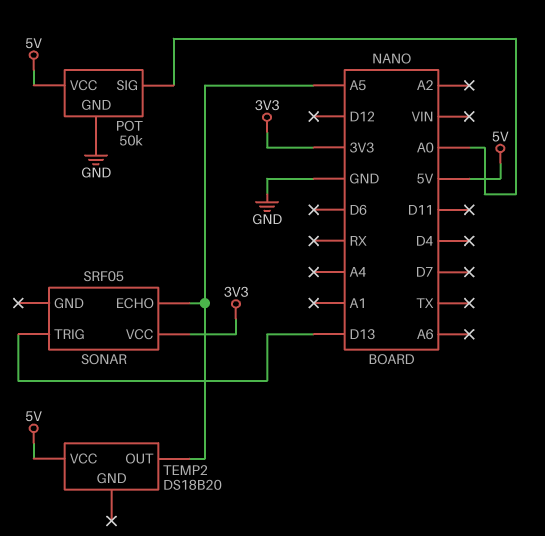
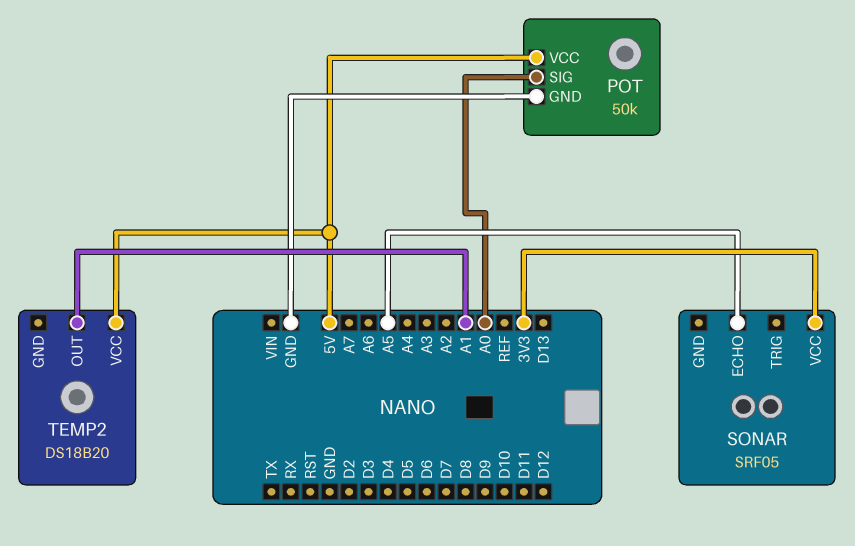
SONAR pin TRIG: D13 -> none
TEMP2 pin OUT: A5 -> A1

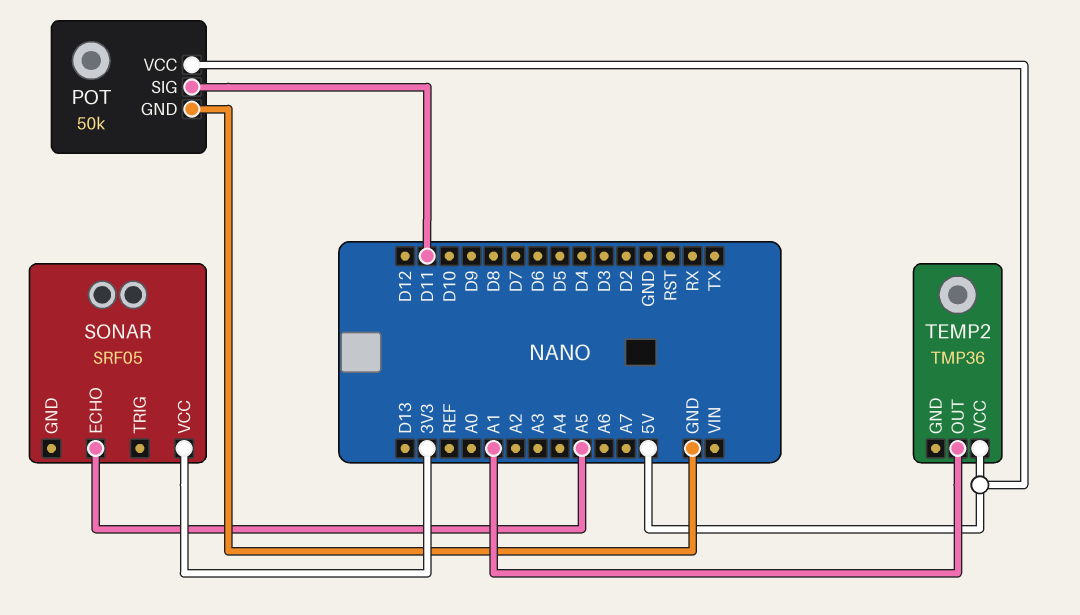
POT pin SIG: A0 -> D11
TEMP2: DS18B20 -> TMP36

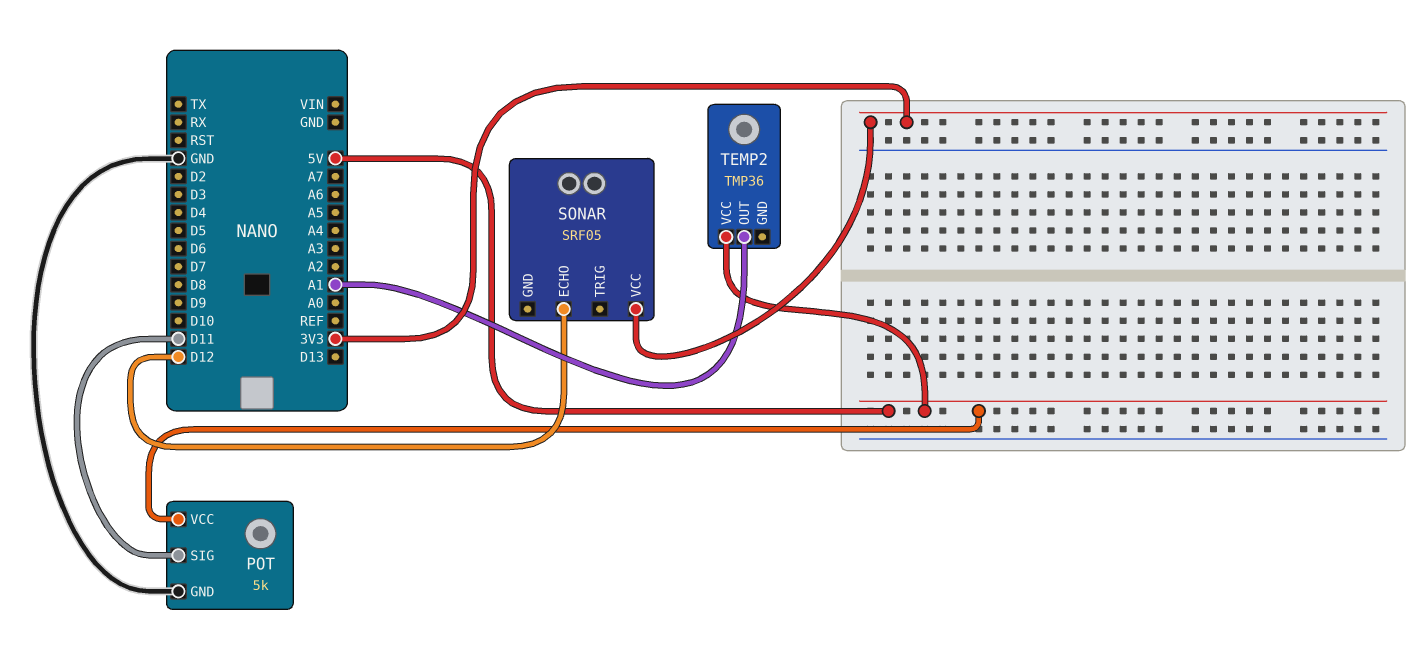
POT: 50k -> 5k
SONAR pin ECHO: A5 -> D12

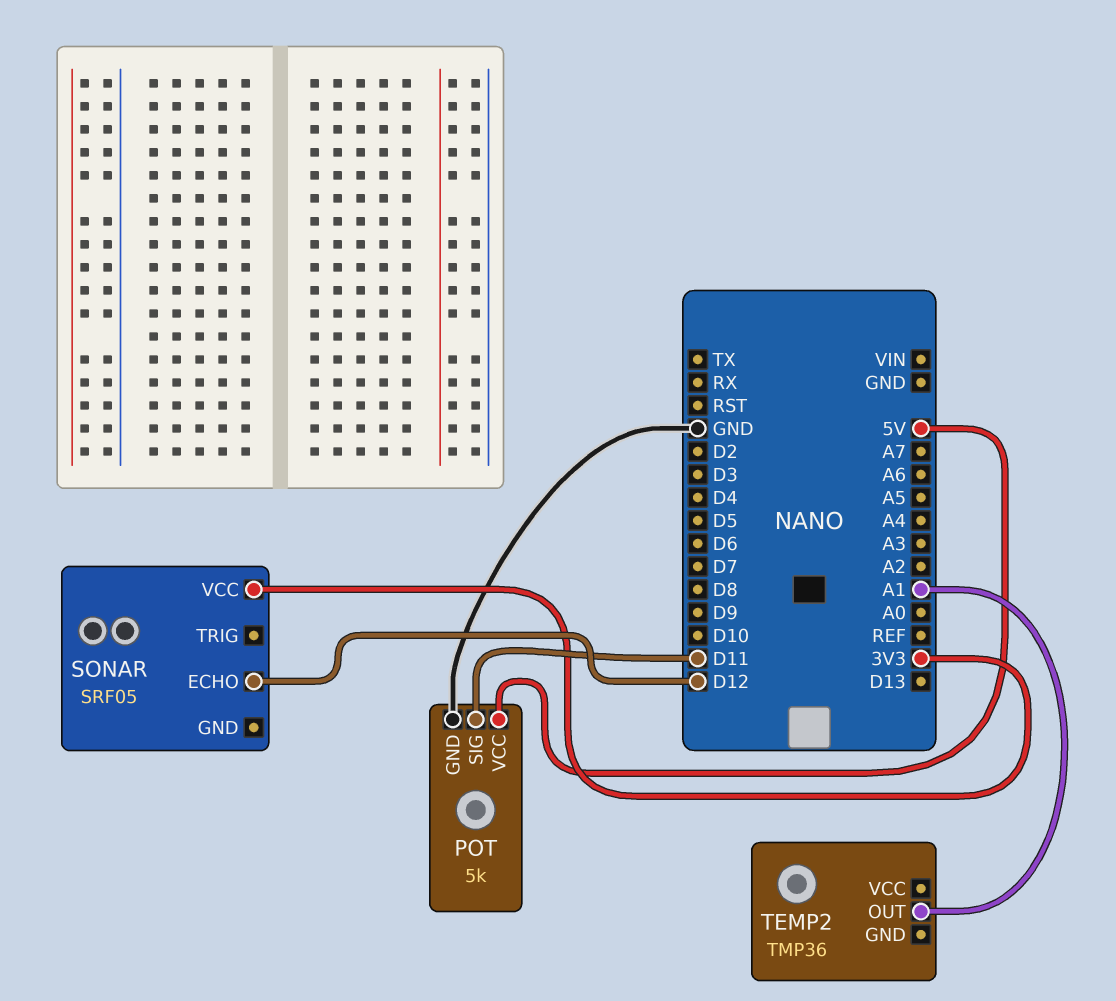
TEMP2 pin VCC: 5V -> none

